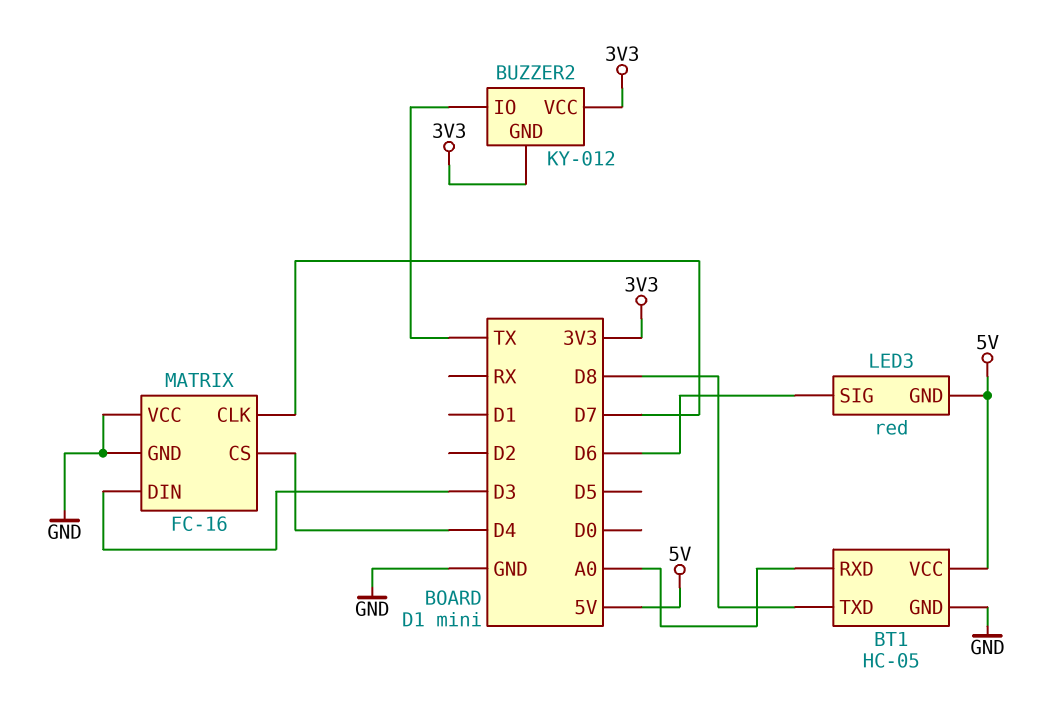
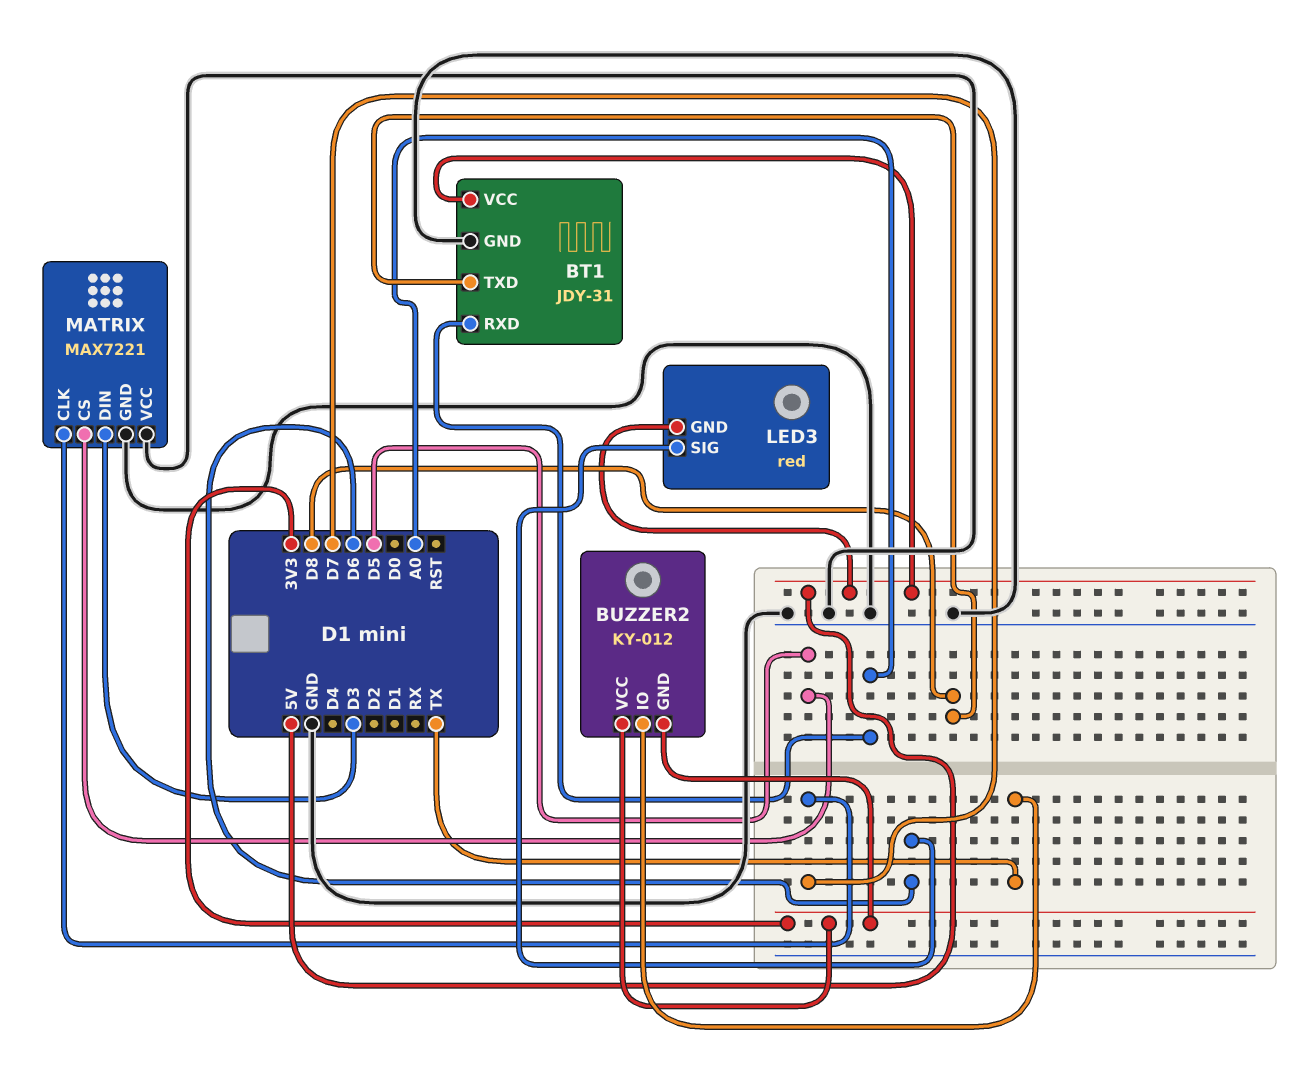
BT1: HC-05 -> JDY-31
MATRIX: FC-16 -> MAX7221
MATRIX pin CS: D4 -> D5

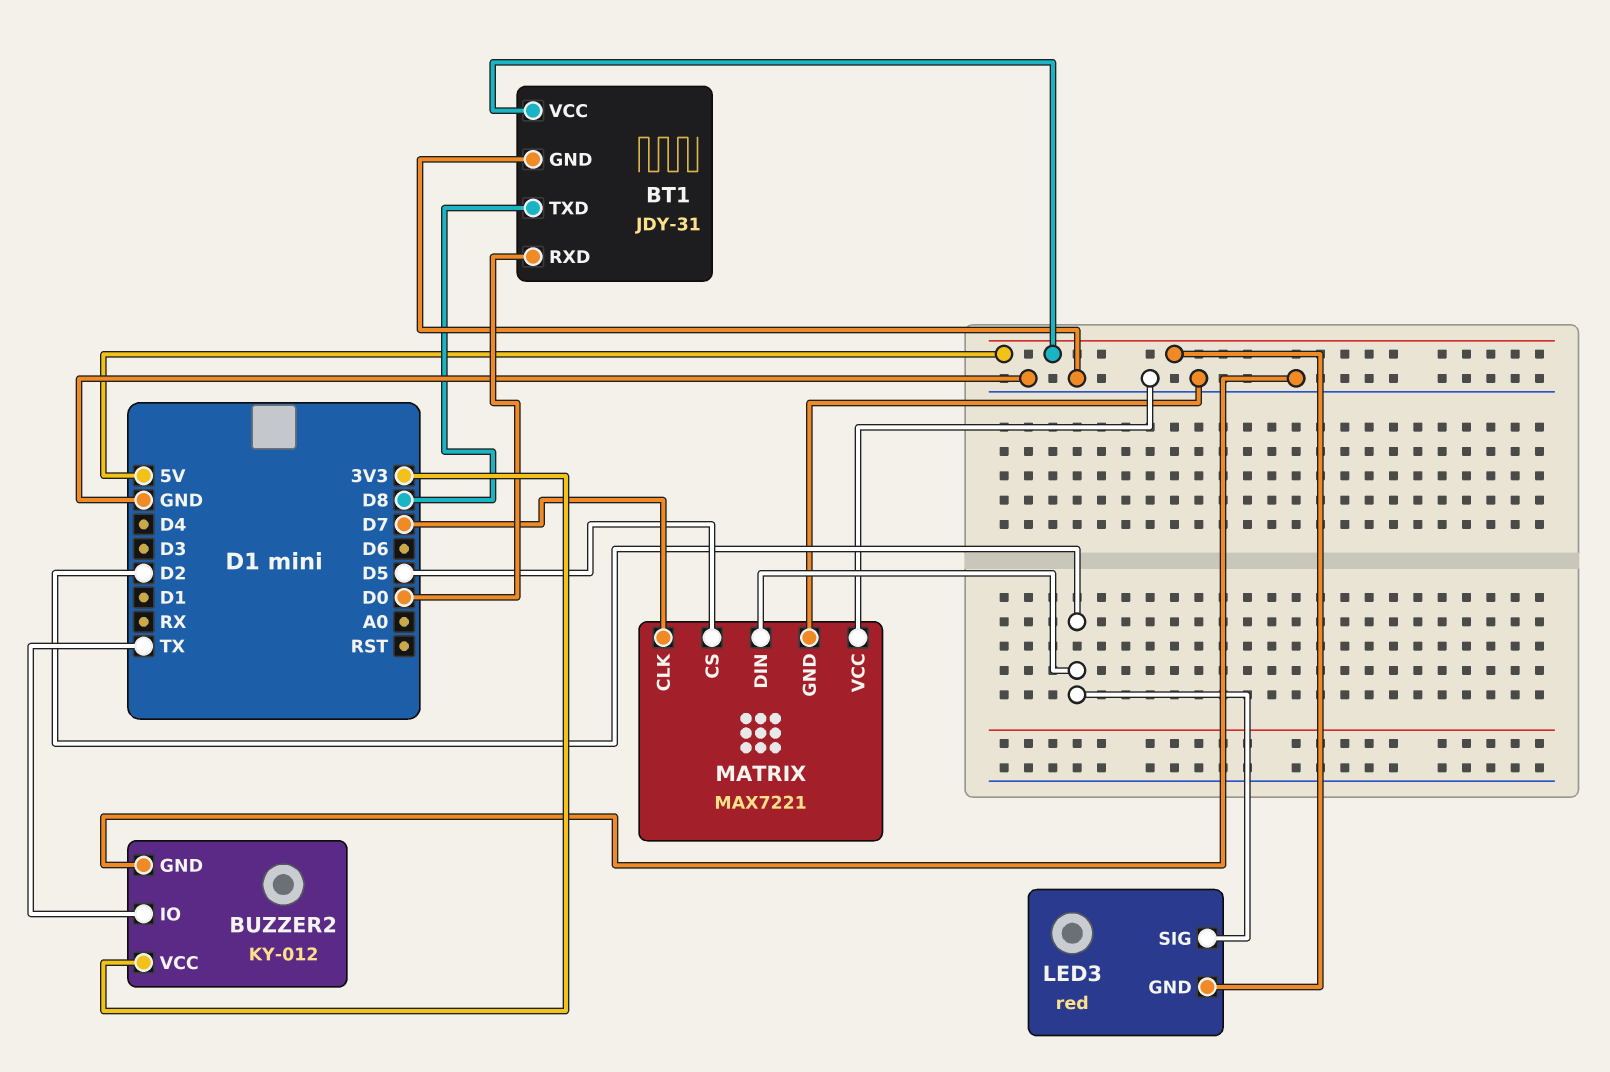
BT1 pin RXD: A0 -> D0
BUZZER2 pin GND: 3V3 -> GND
LED3 pin SIG: D6 -> D2
MATRIX pin DIN: D3 -> D2

